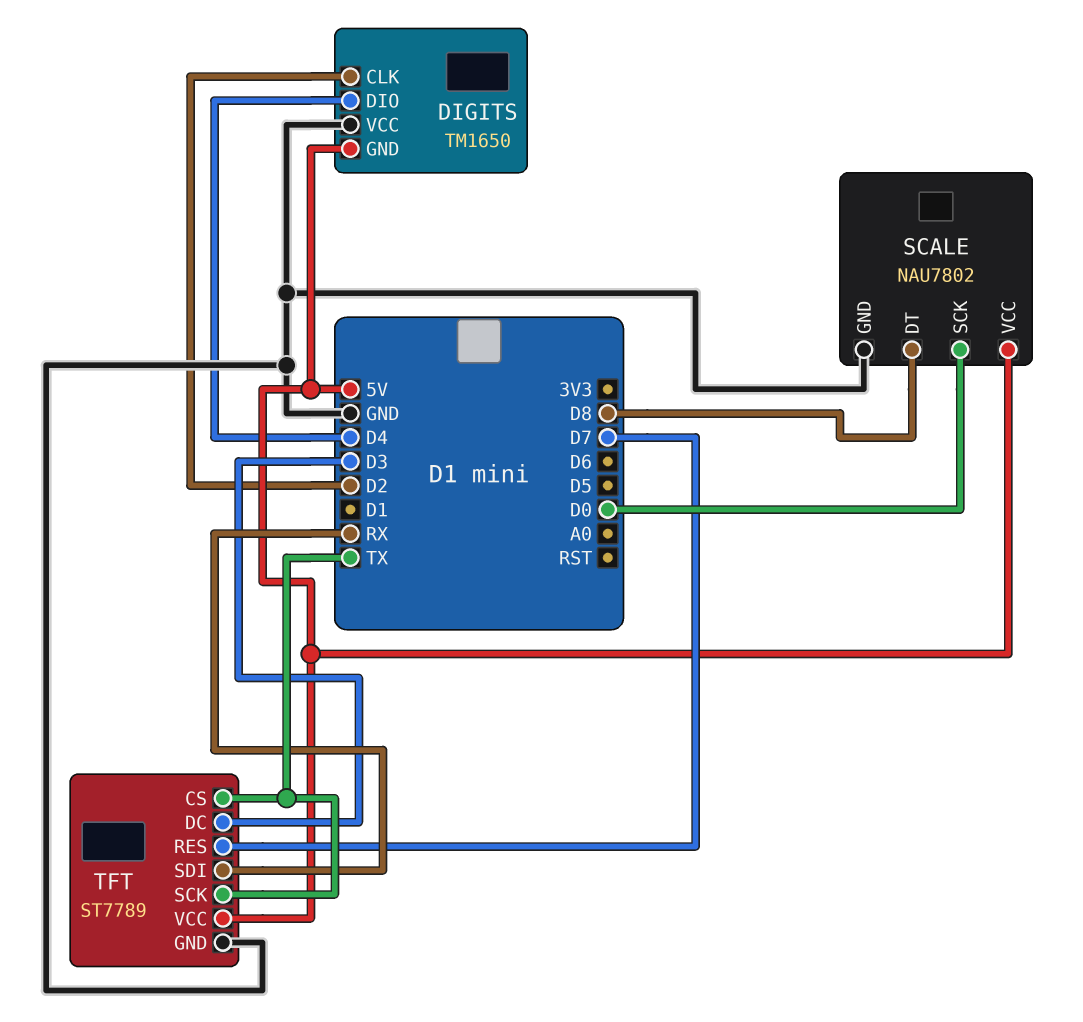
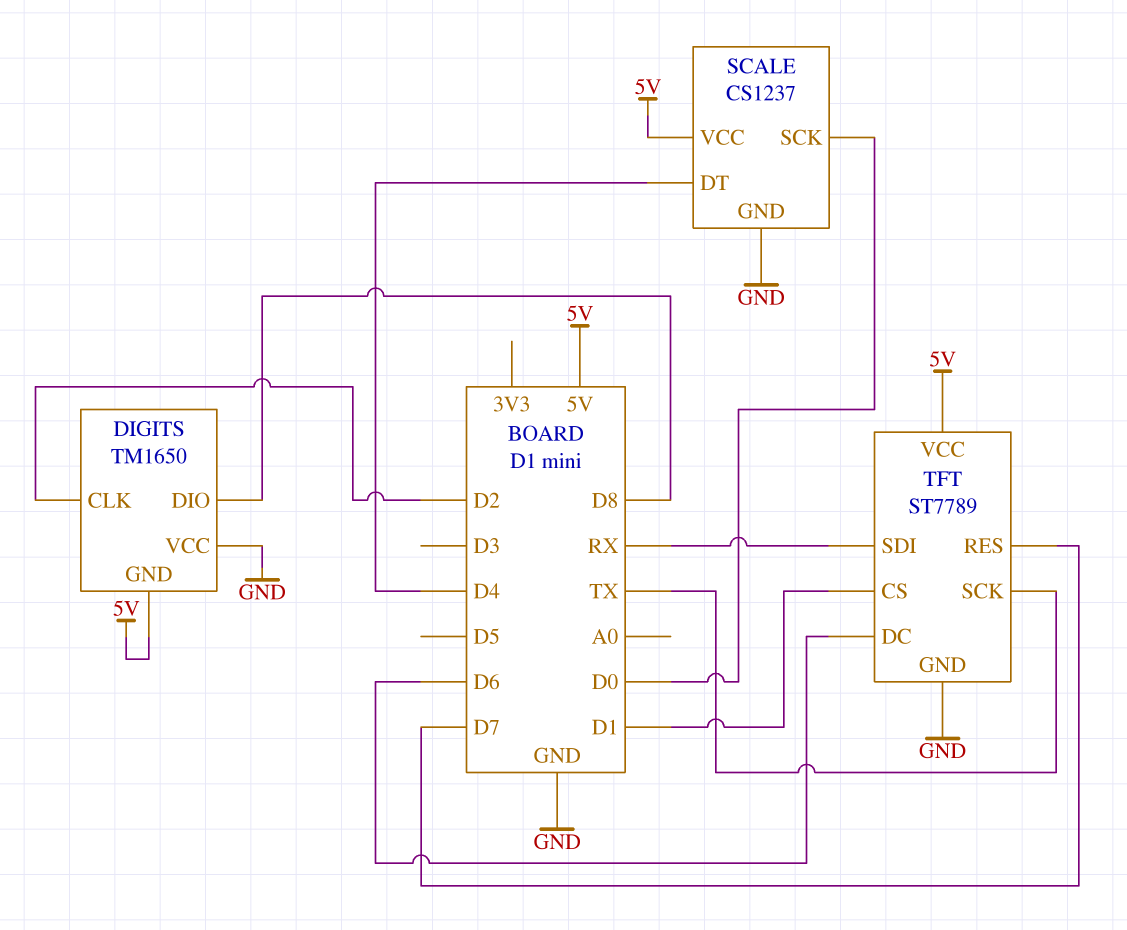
DIGITS pin DIO: D4 -> D8
SCALE: NAU7802 -> CS1237
SCALE pin DT: D8 -> D4
TFT pin CS: TX -> D1
TFT pin DC: D3 -> D6

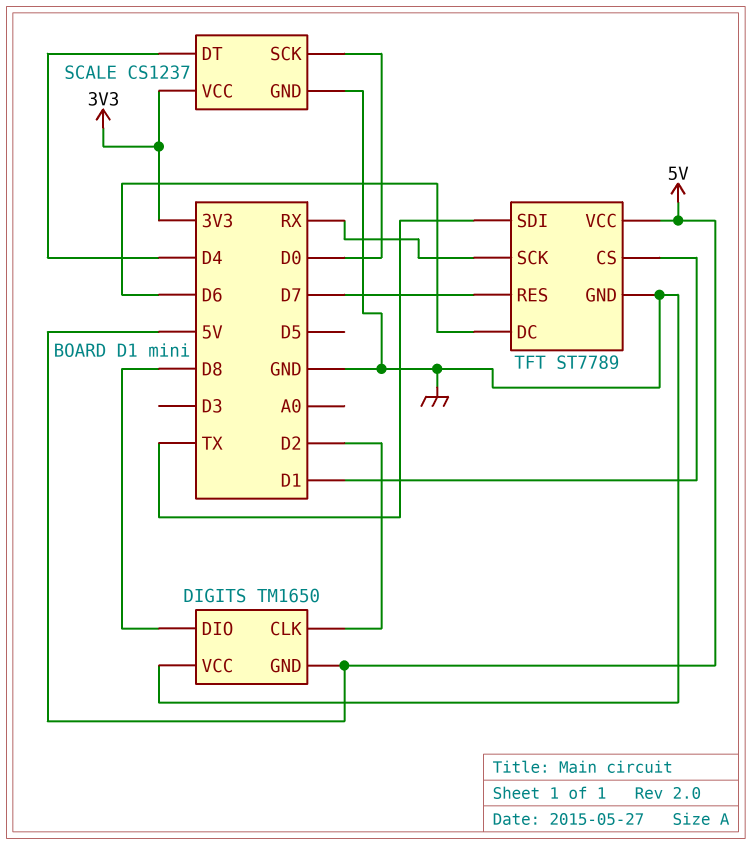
SCALE pin VCC: 5V -> 3V3
TFT pin SCK: TX -> RX
TFT pin SDI: RX -> TX

